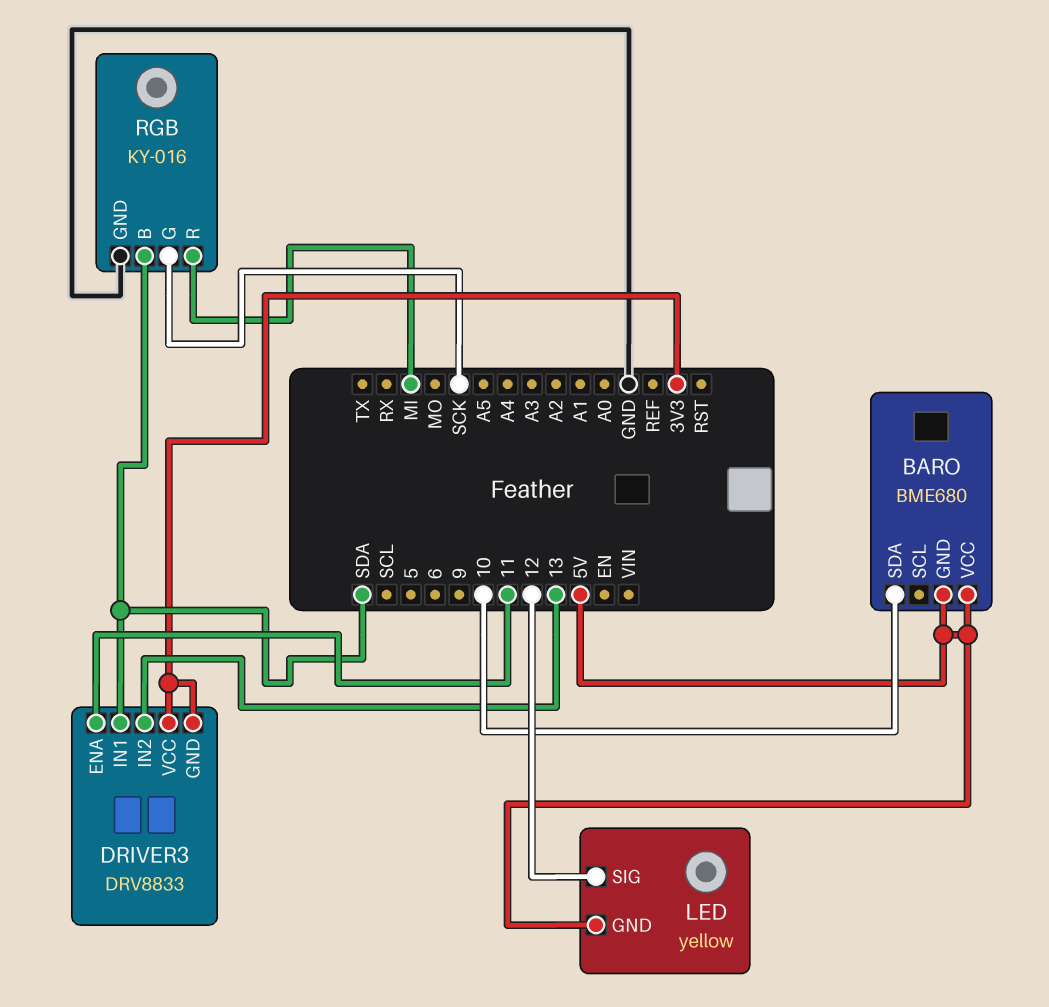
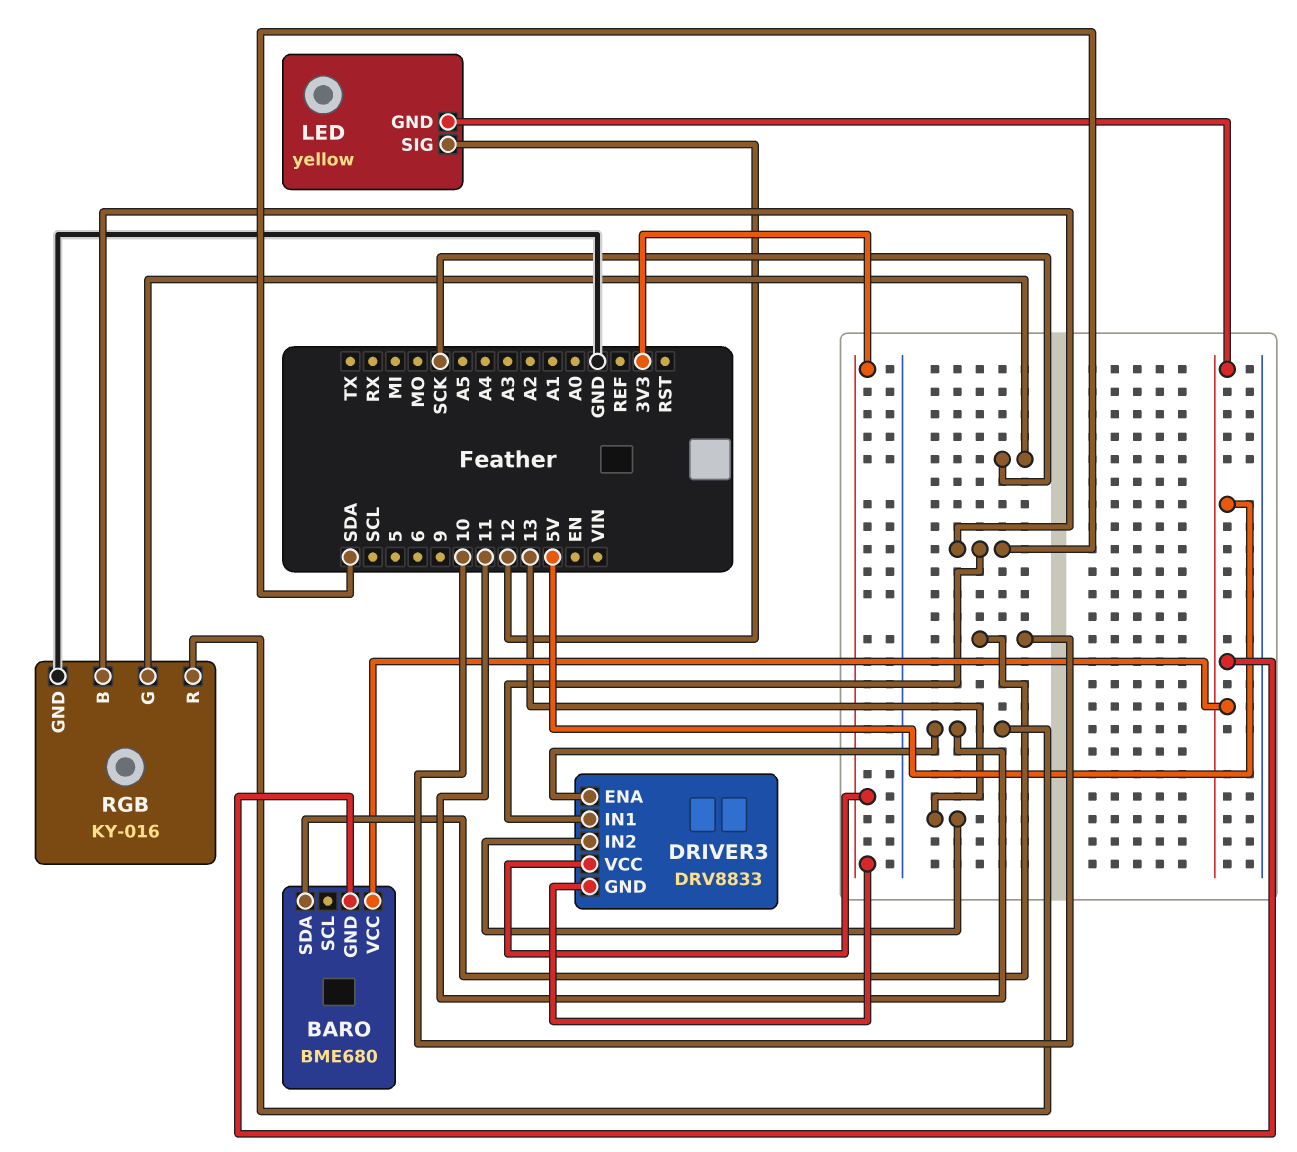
RGB pin R: MI -> 11

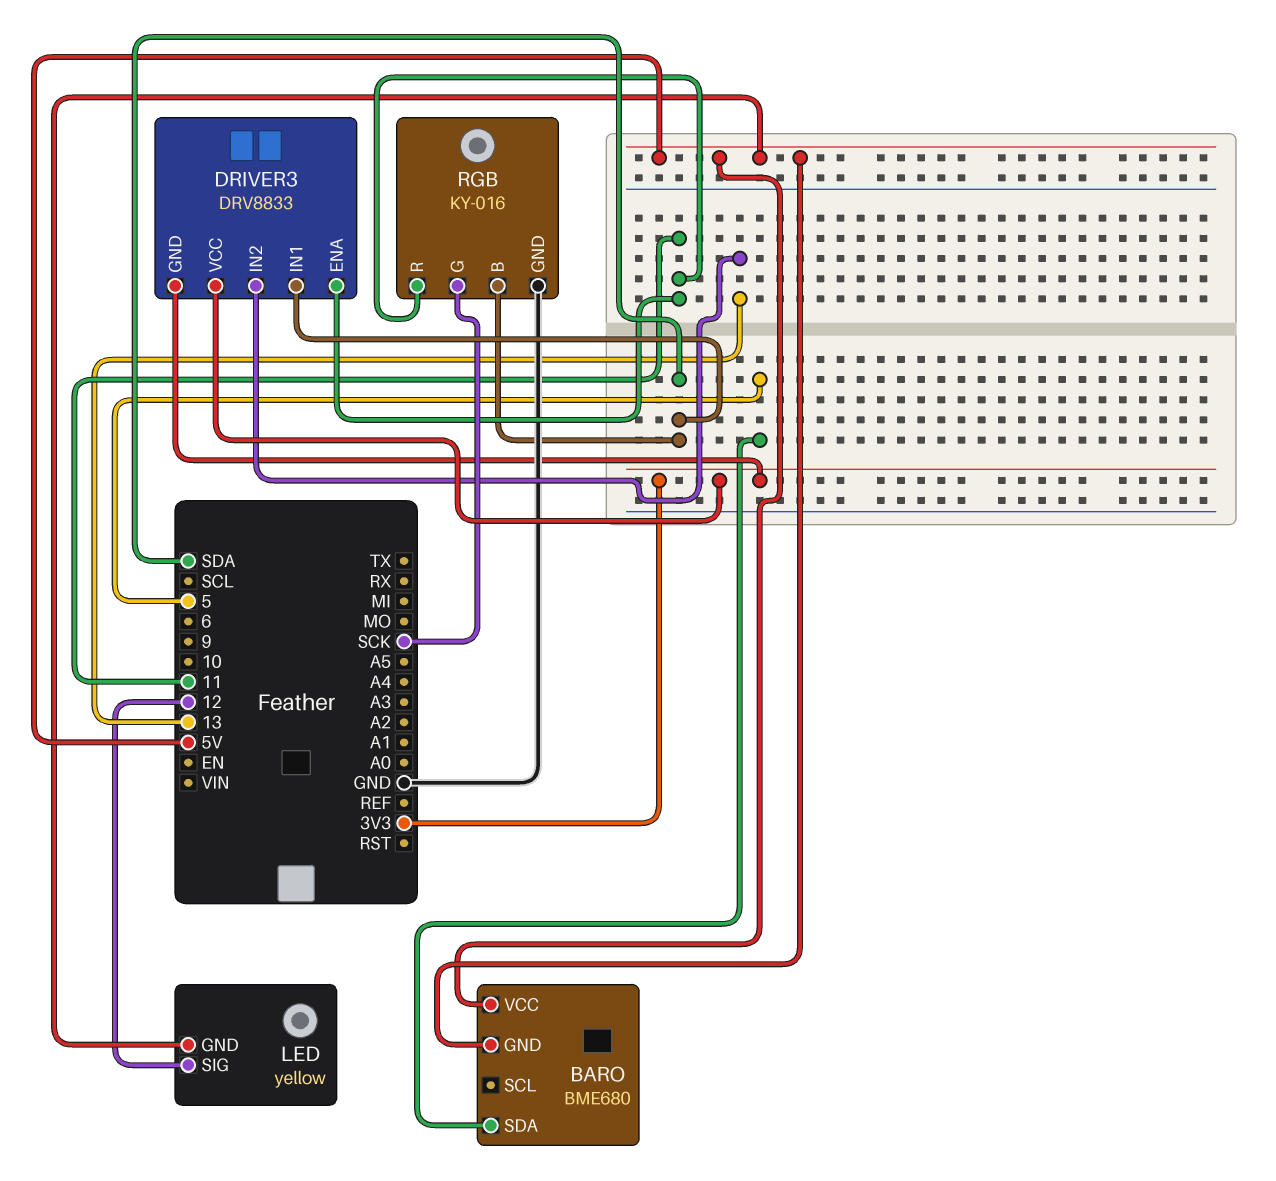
BARO pin SDA: 10 -> 5

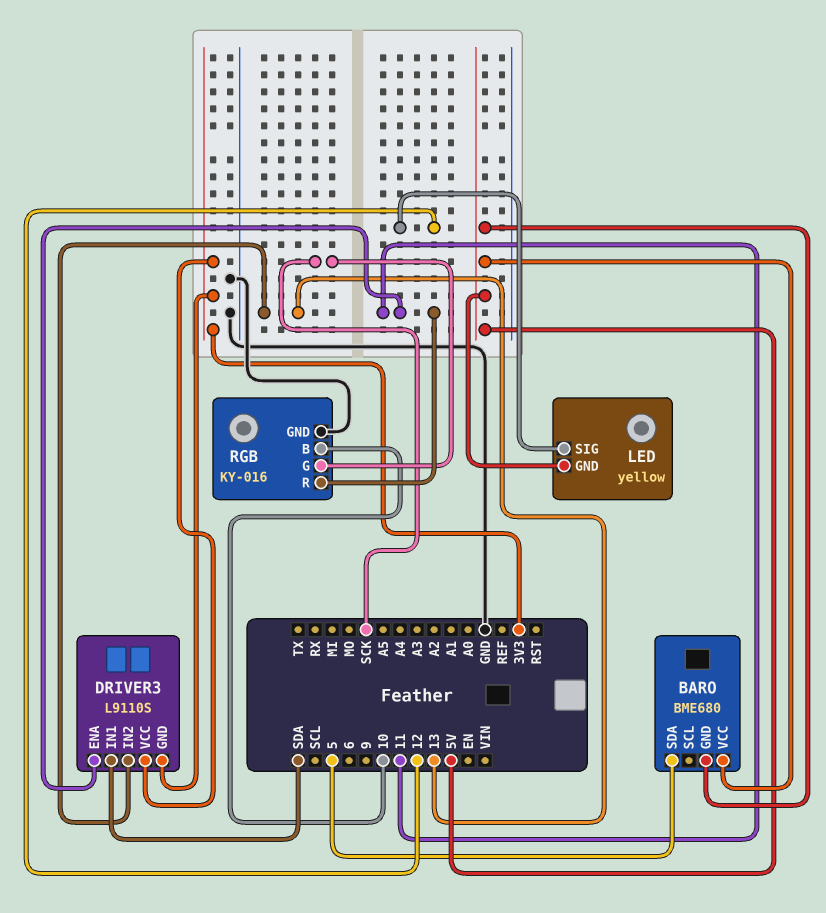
DRIVER3: DRV8833 -> L9110S
RGB pin B: SDA -> 10

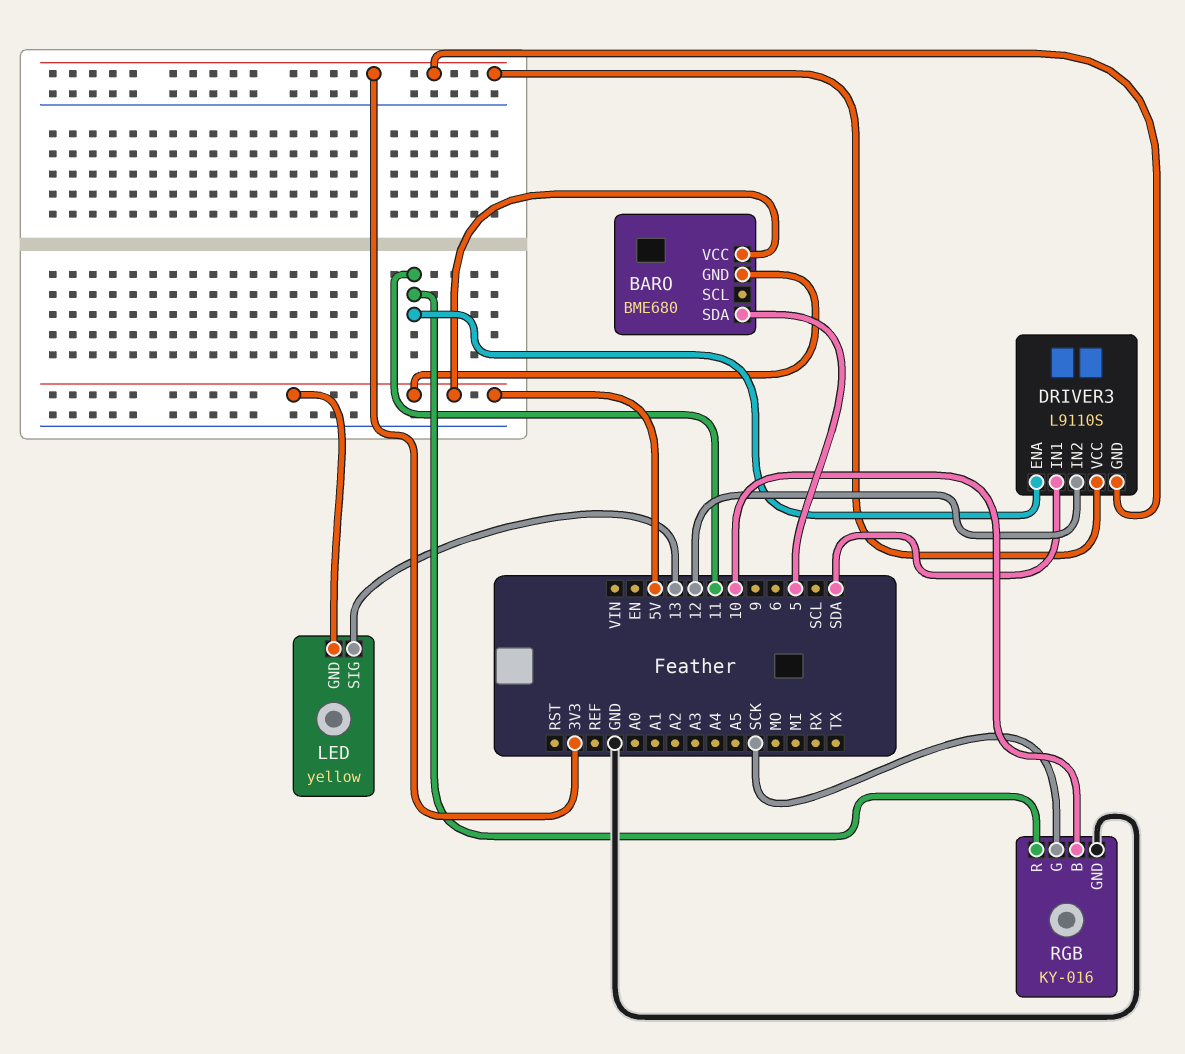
DRIVER3 pin IN2: 13 -> 12
LED pin SIG: 12 -> 13

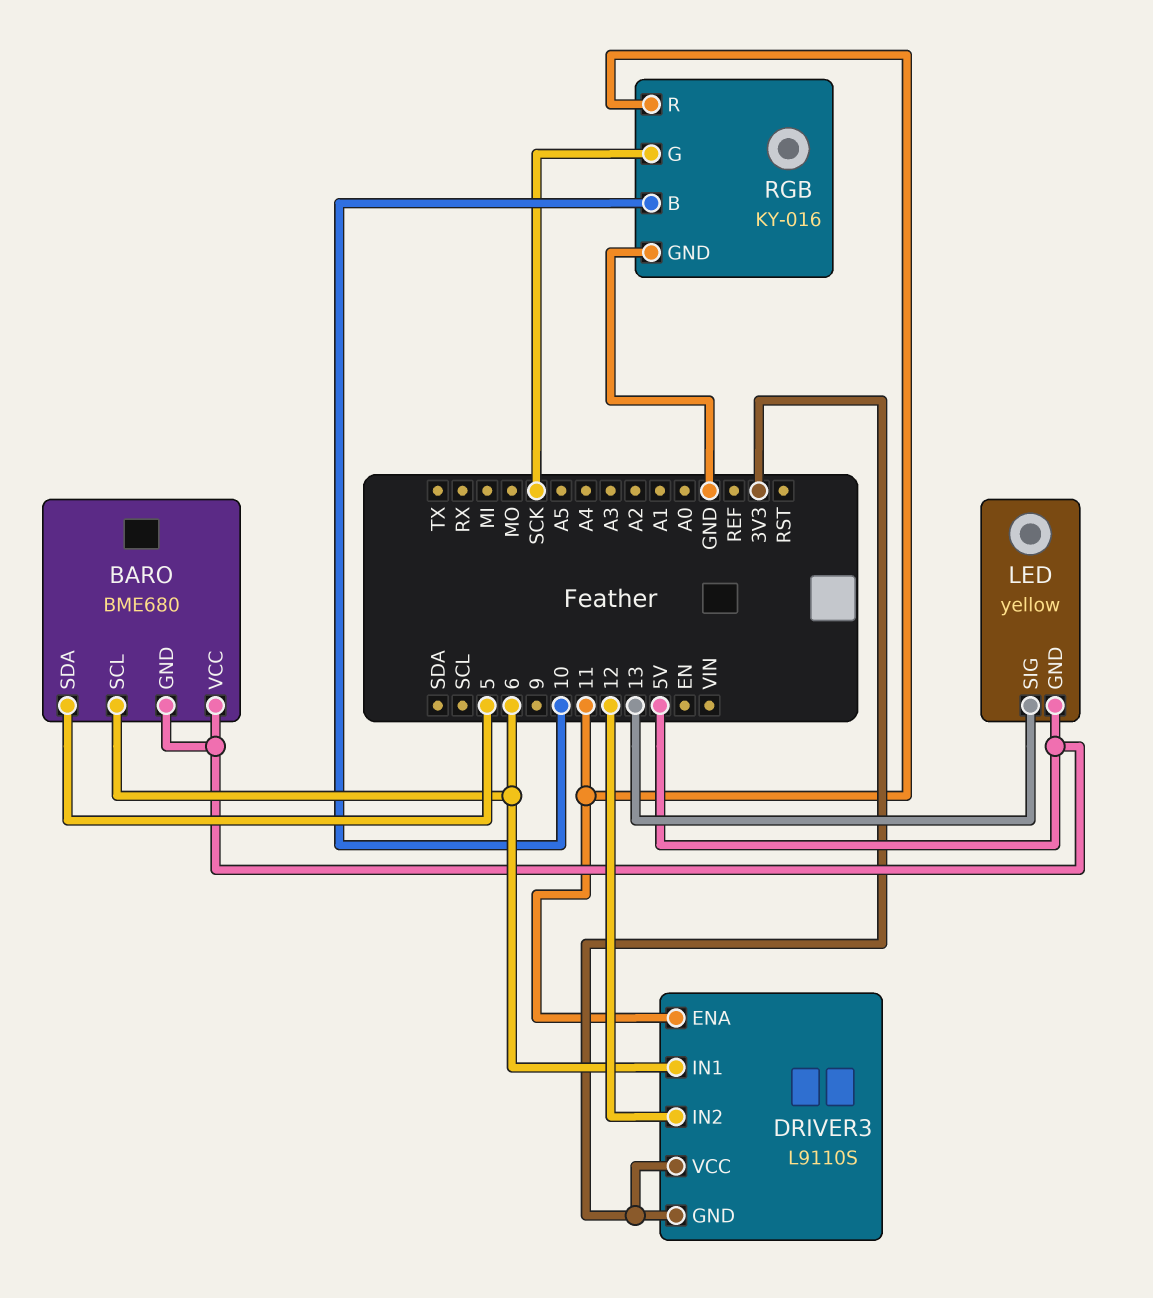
BARO pin SCL: none -> 6
DRIVER3 pin IN1: SDA -> 6

